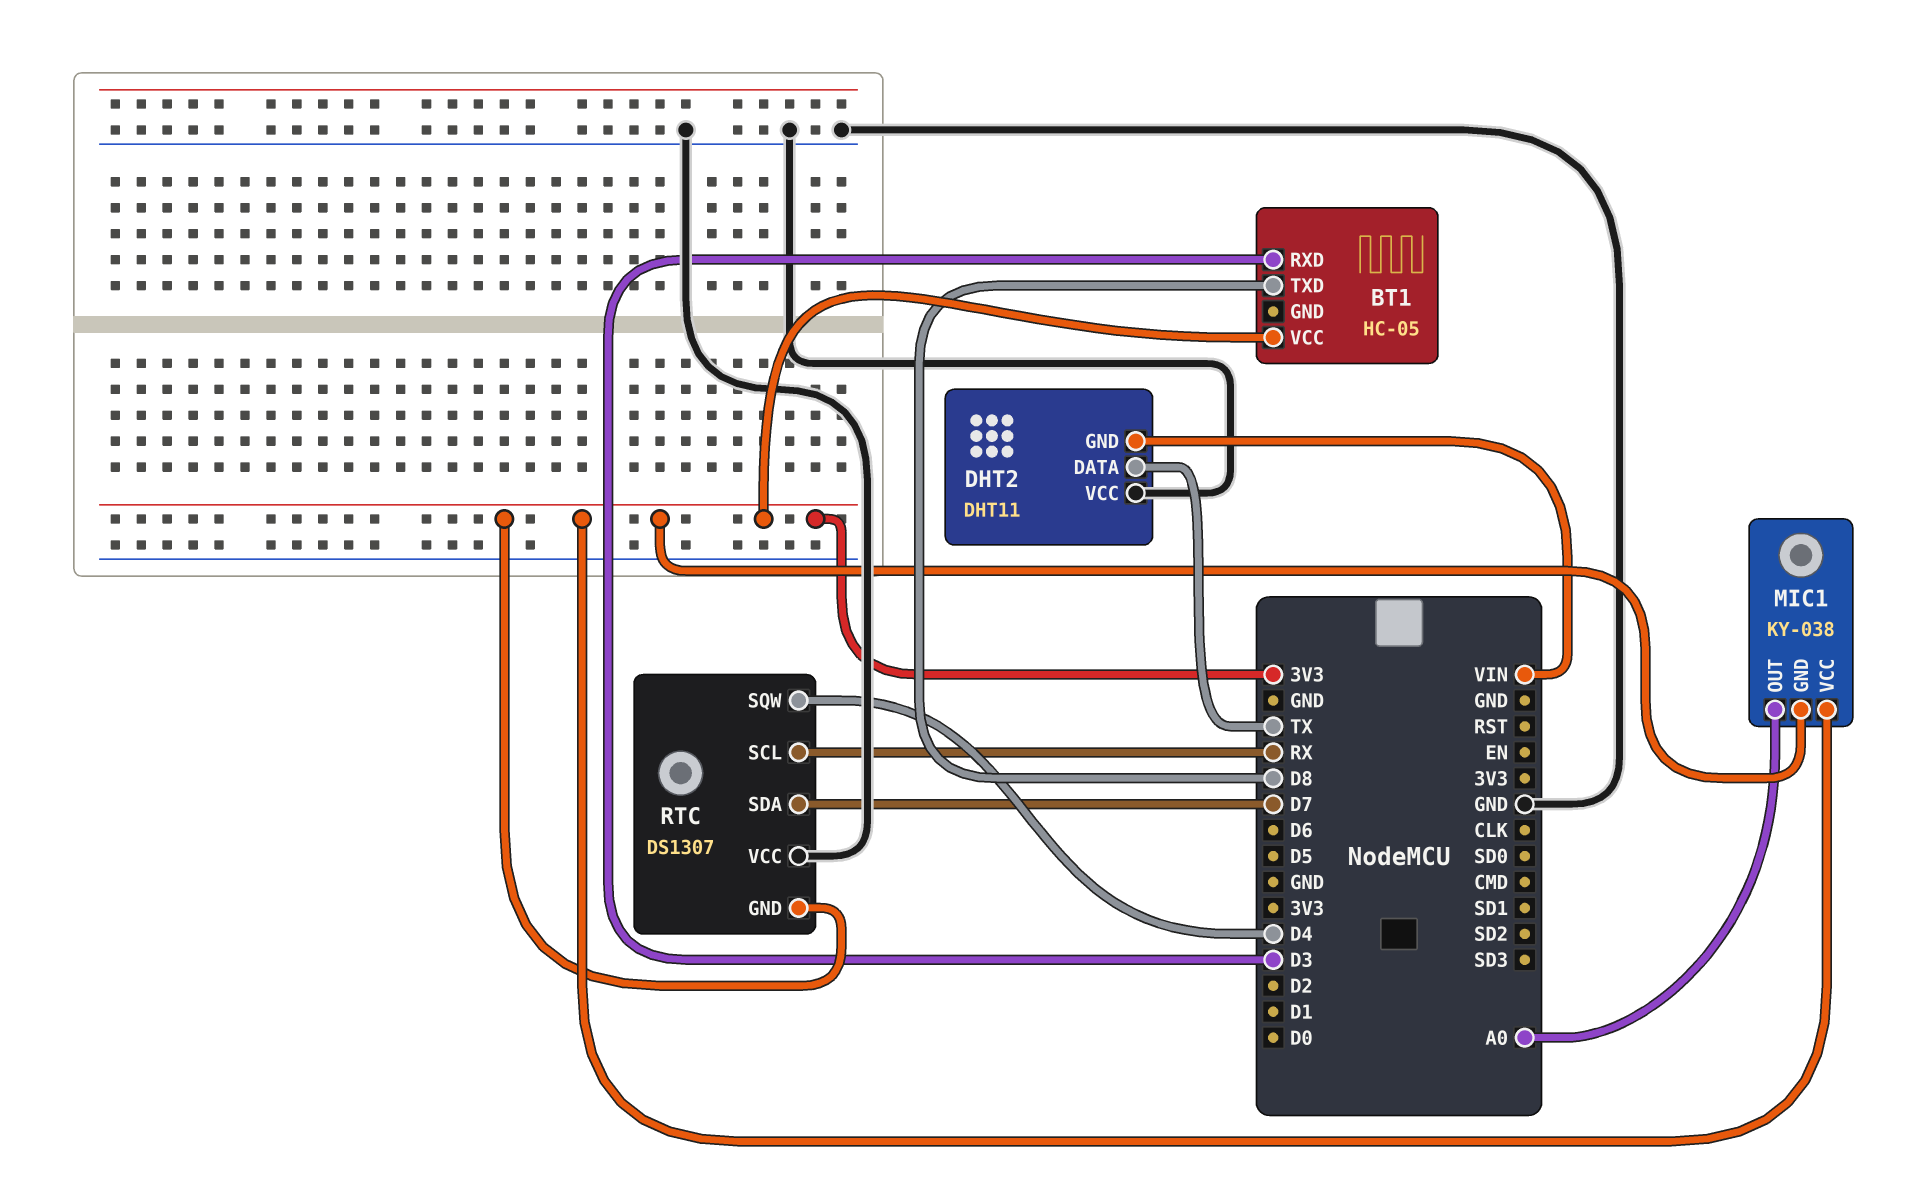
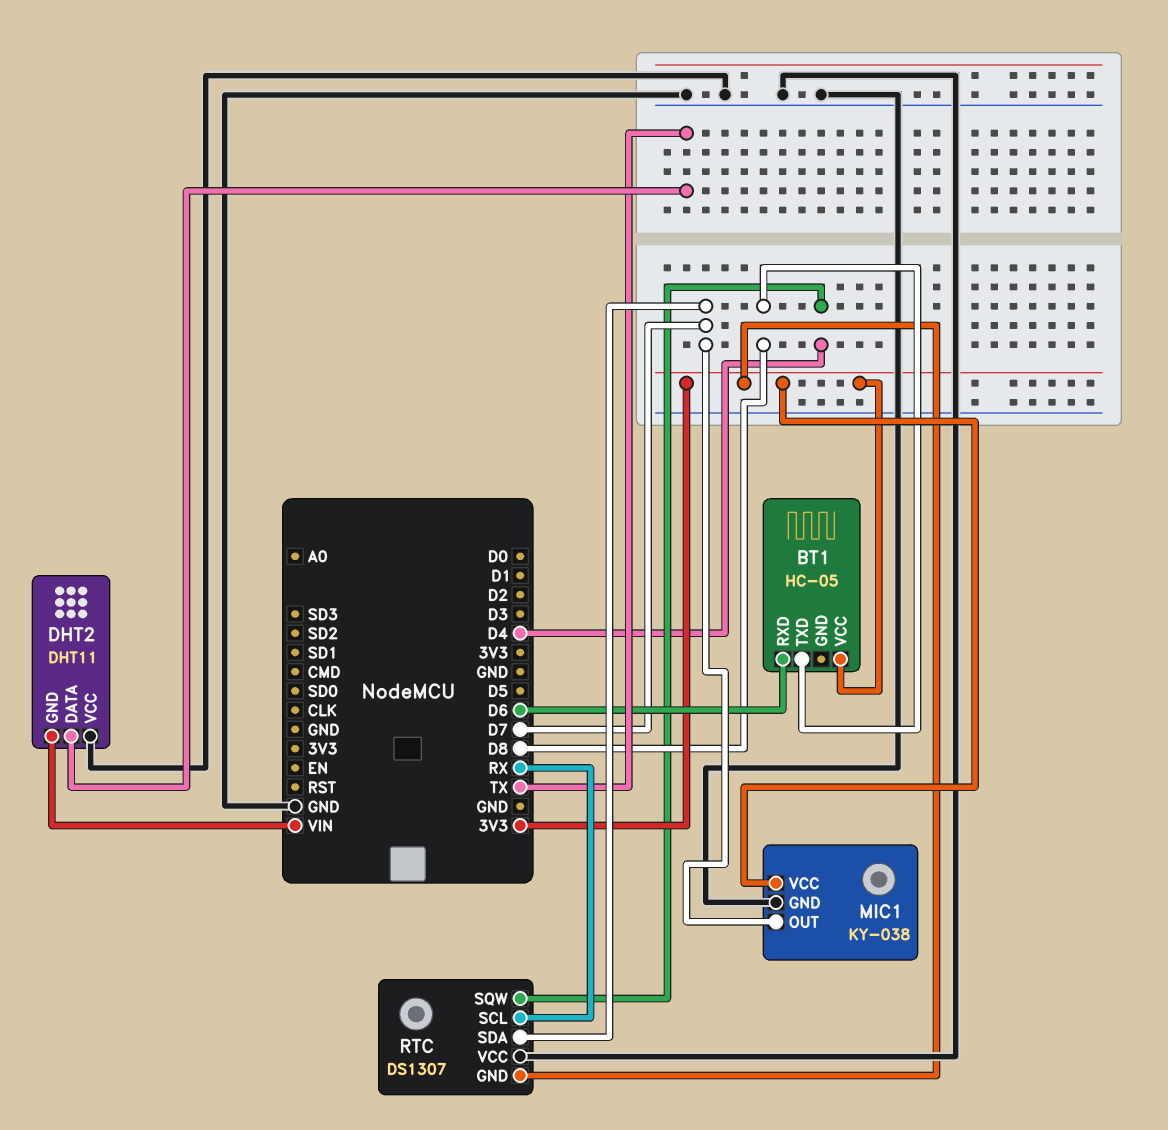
BT1 pin RXD: D3 -> D6
MIC1 pin GND: 3V3 -> GND
MIC1 pin OUT: A0 -> D7

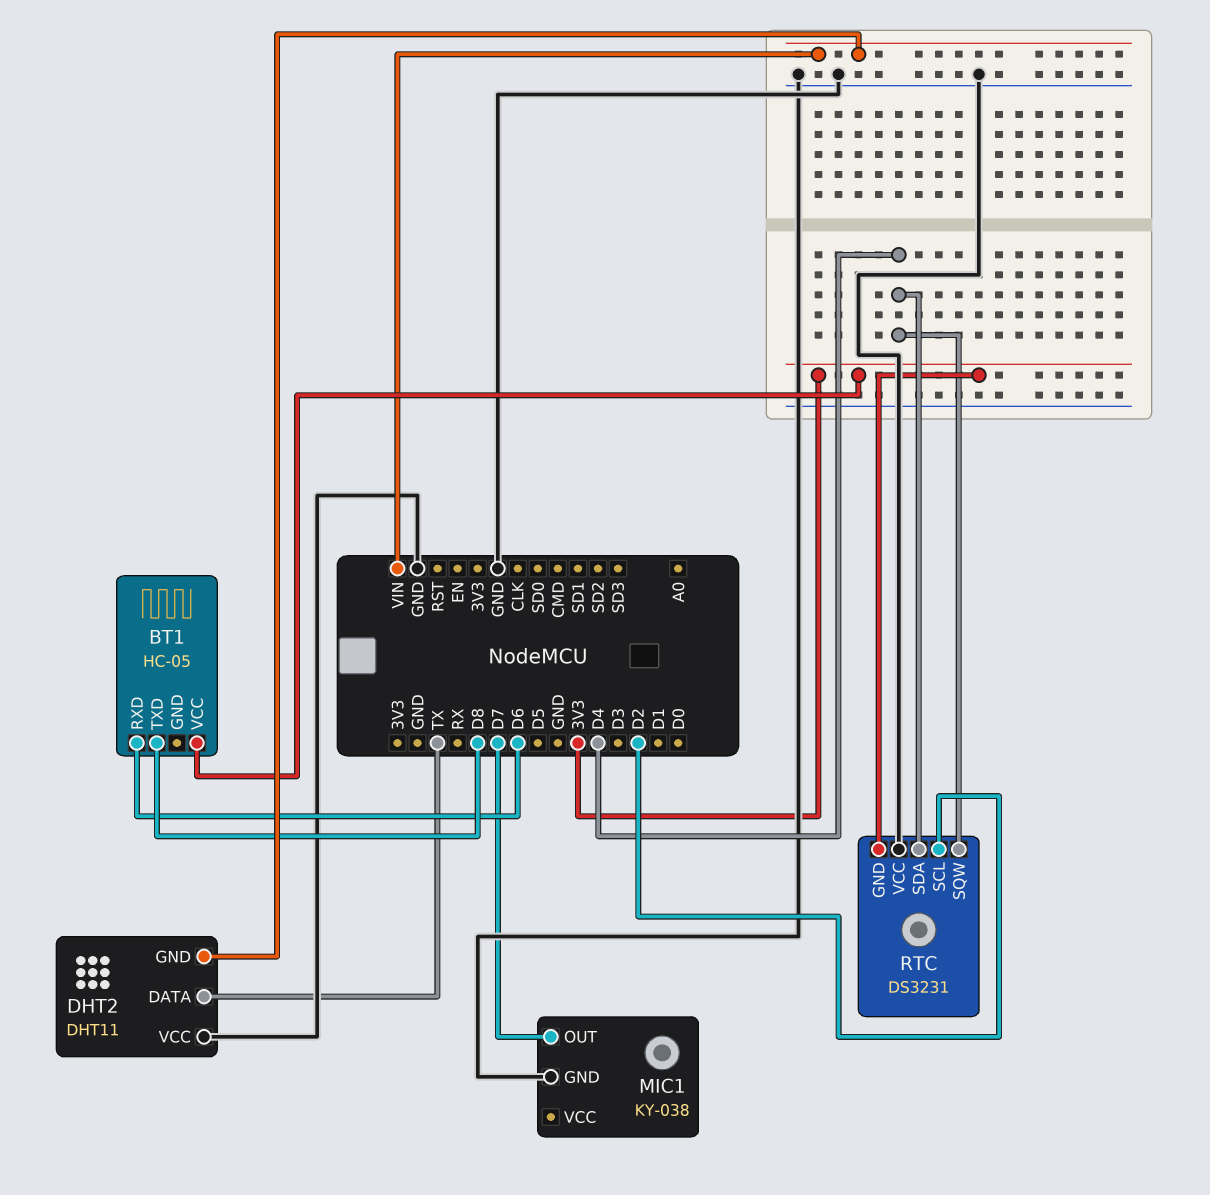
MIC1 pin VCC: 3V3 -> none
RTC: DS1307 -> DS3231
RTC pin SCL: RX -> D2
RTC pin SDA: D7 -> D4

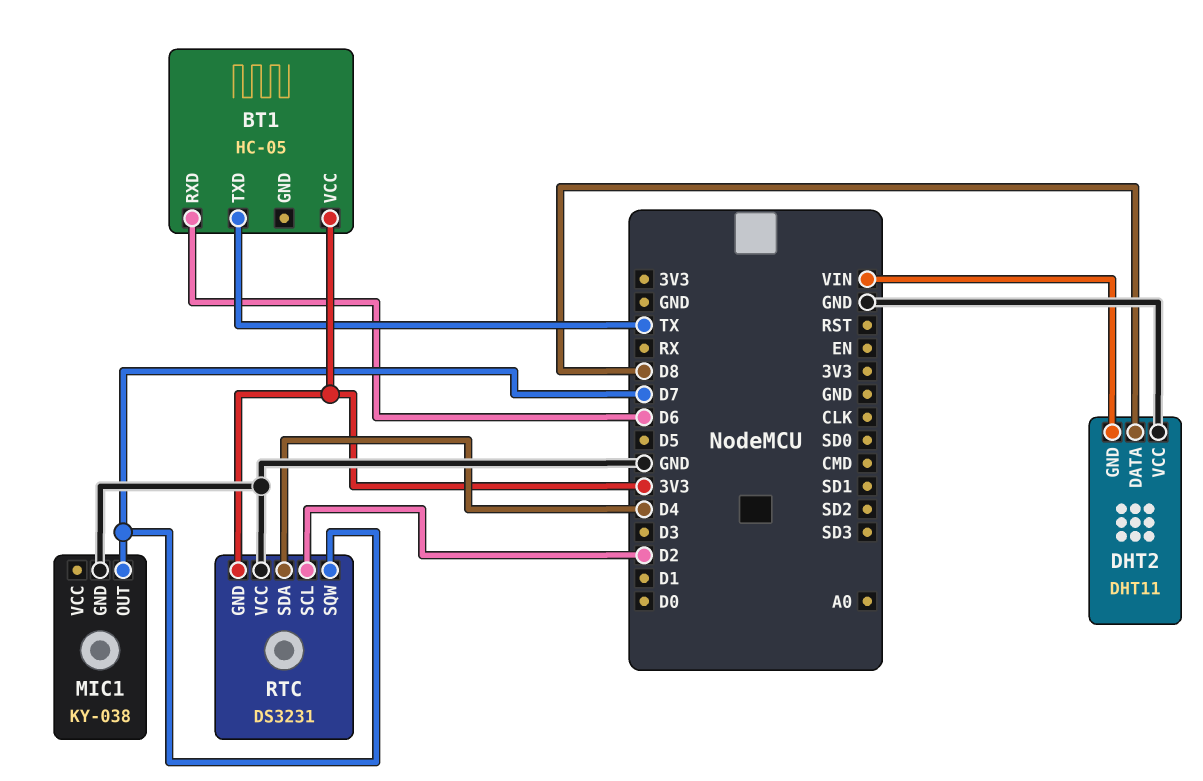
BT1 pin TXD: D8 -> TX
DHT2 pin DATA: TX -> D8
RTC pin SQW: D4 -> D7

